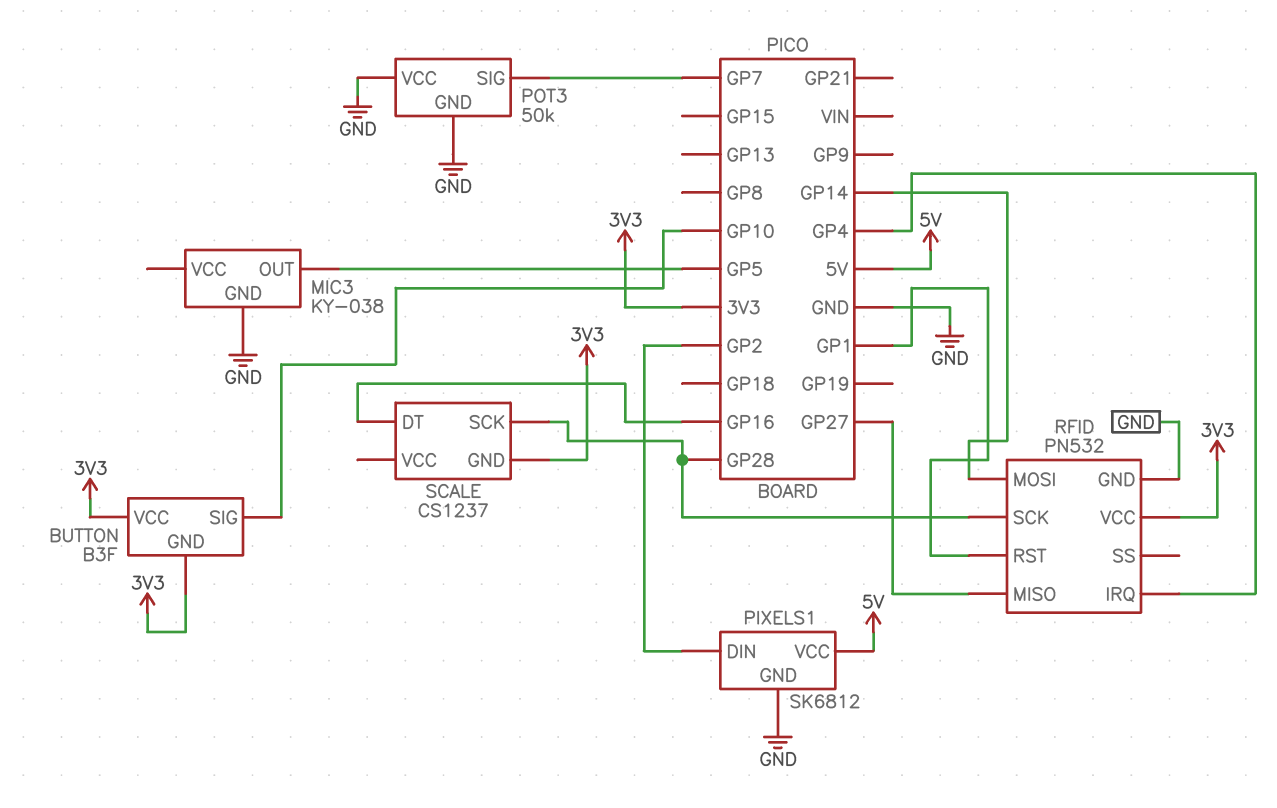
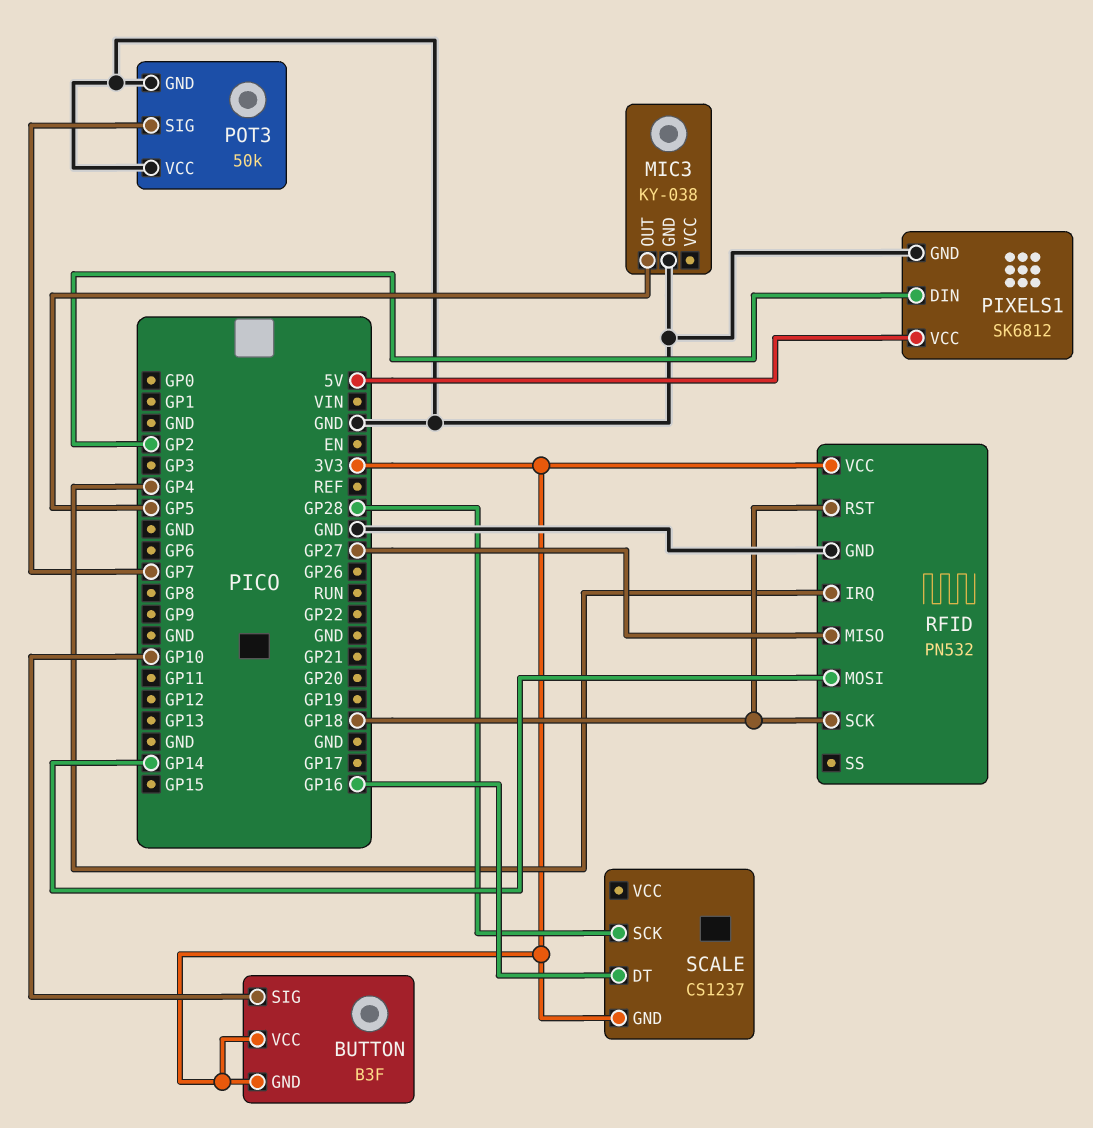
RFID pin RST: GP1 -> GP18
RFID pin SCK: GP28 -> GP18

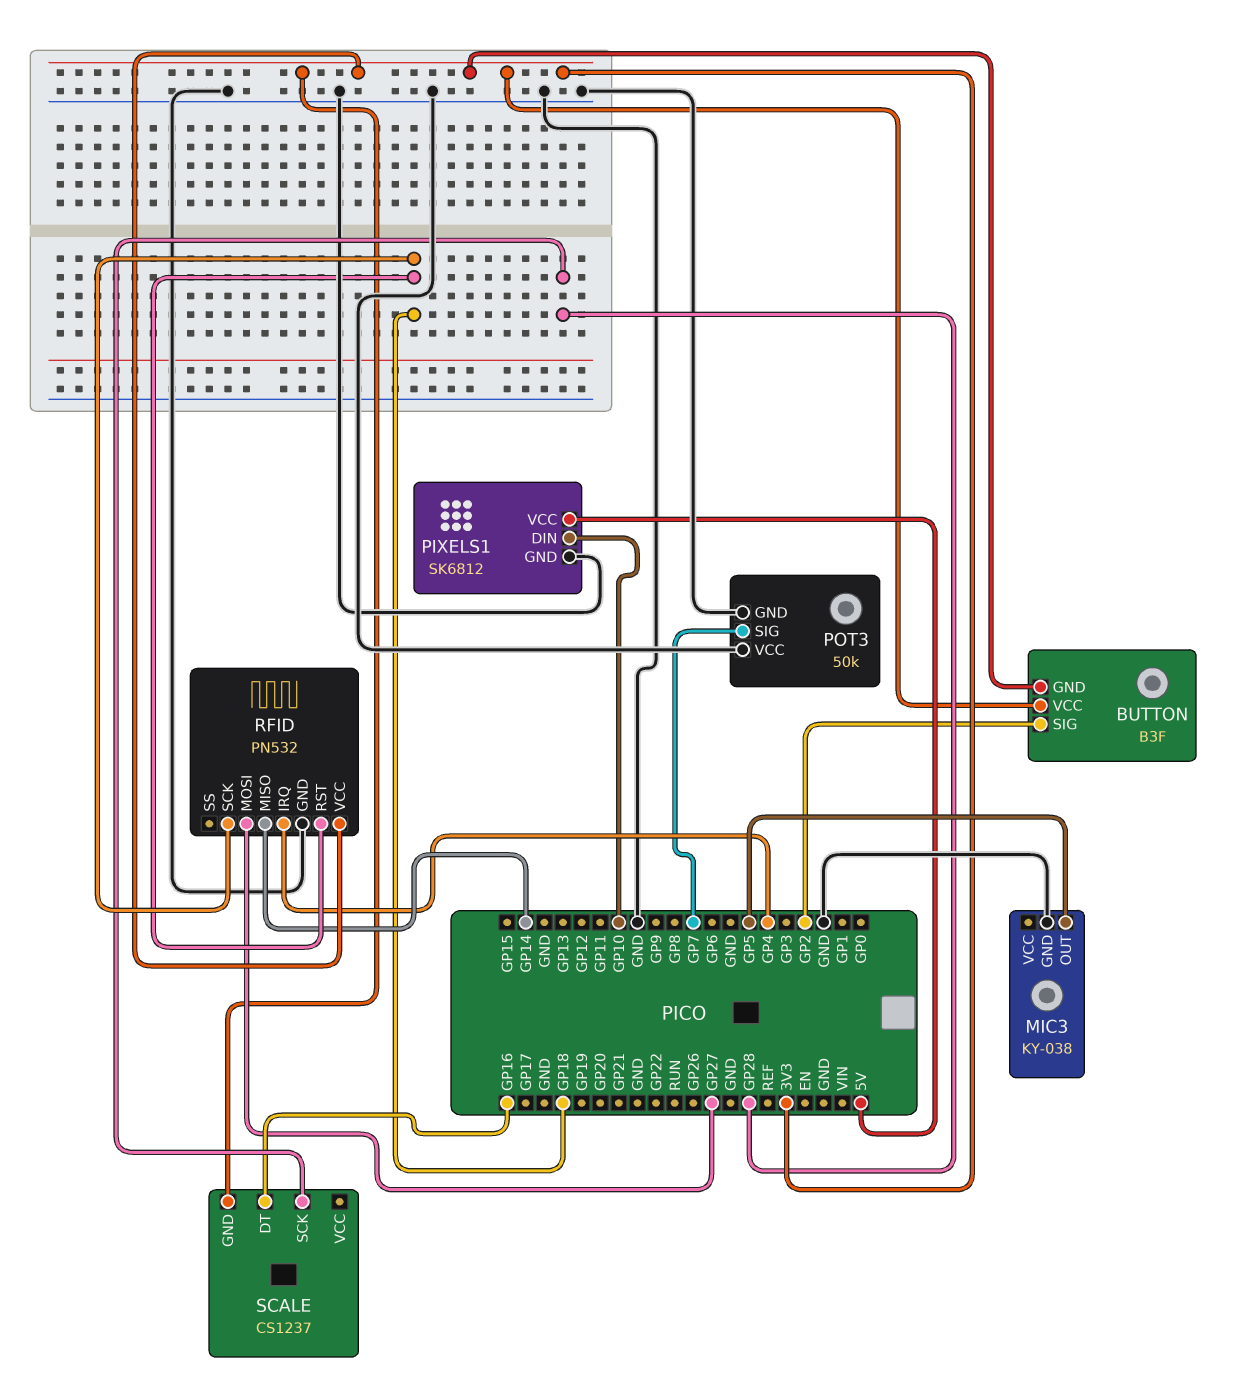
BUTTON pin SIG: GP10 -> GP2
PIXELS1 pin DIN: GP2 -> GP10
RFID pin MISO: GP27 -> GP14
RFID pin MOSI: GP14 -> GP27

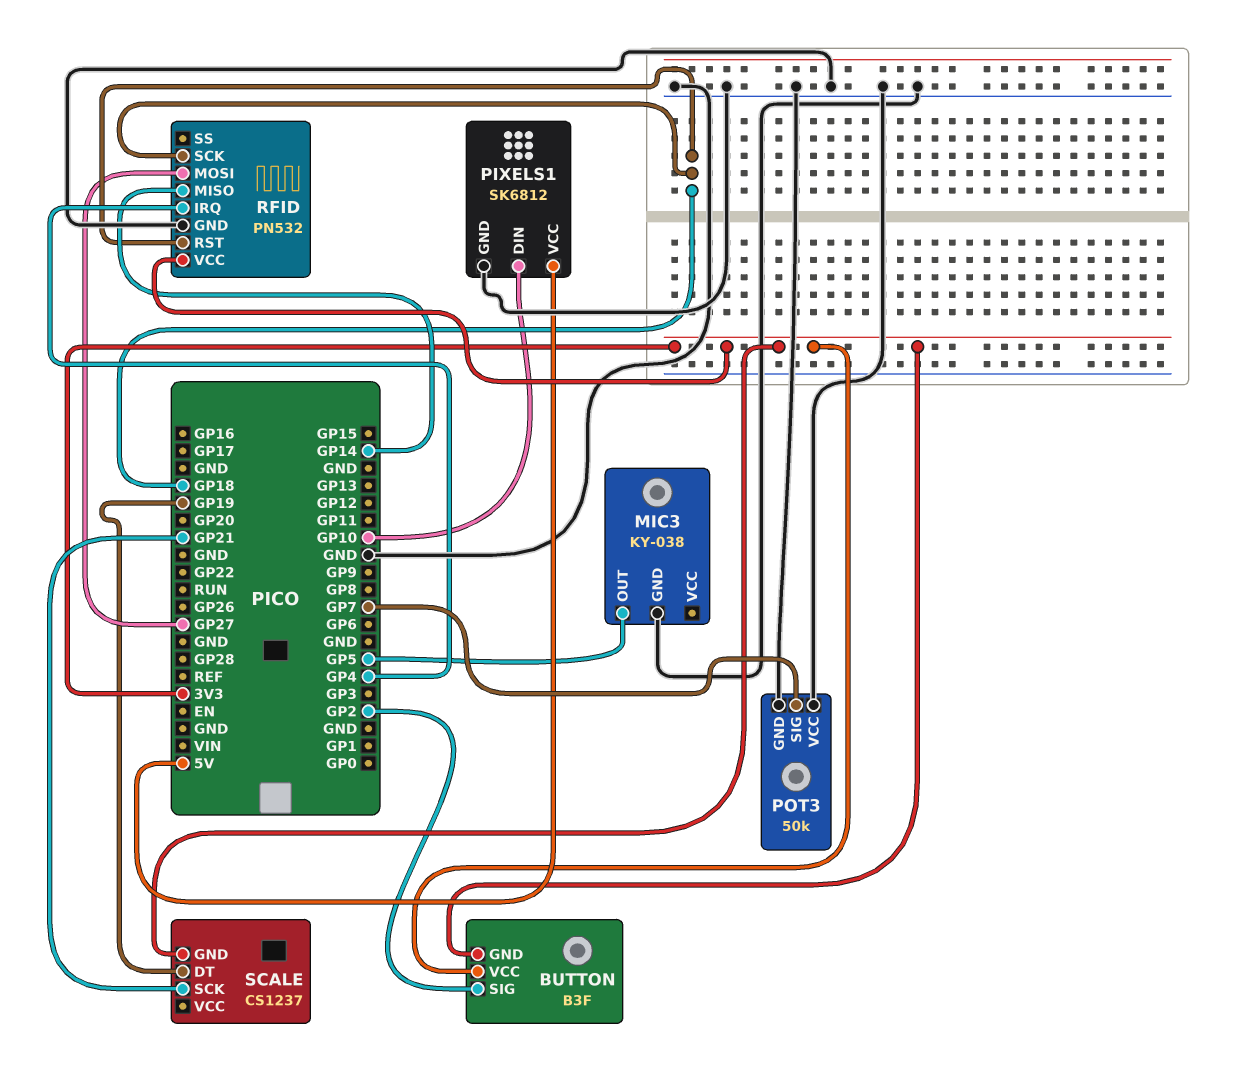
SCALE pin DT: GP16 -> GP19
SCALE pin SCK: GP28 -> GP21

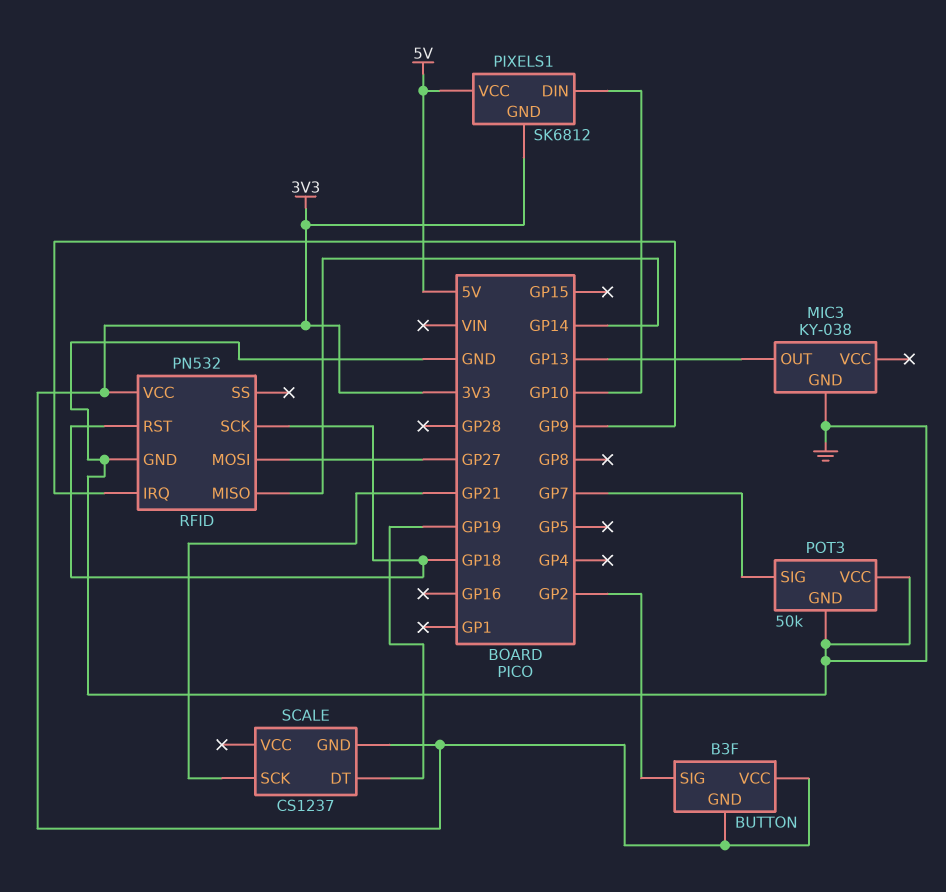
MIC3 pin OUT: GP5 -> GP13
PIXELS1 pin GND: GND -> 3V3
RFID pin IRQ: GP4 -> GP9

